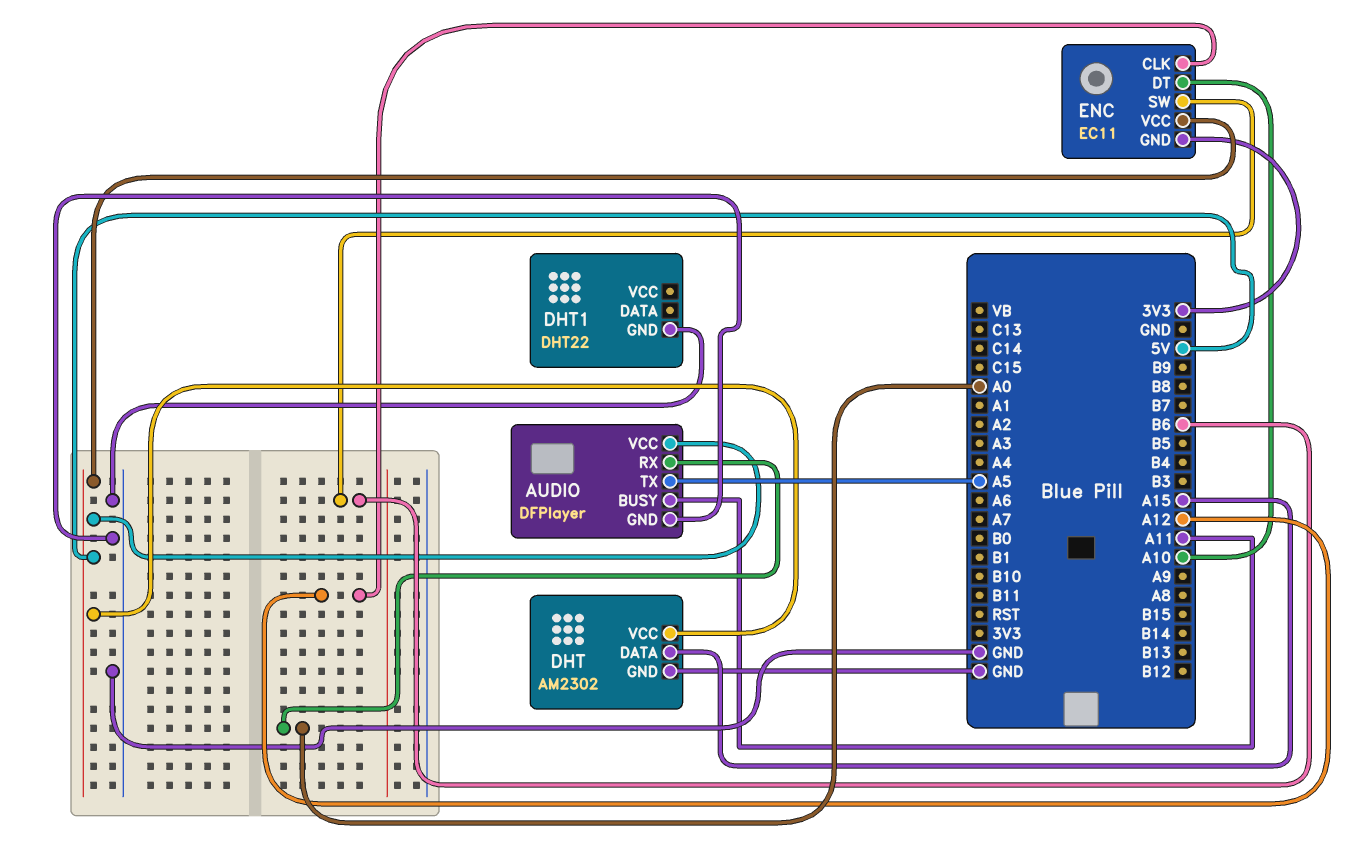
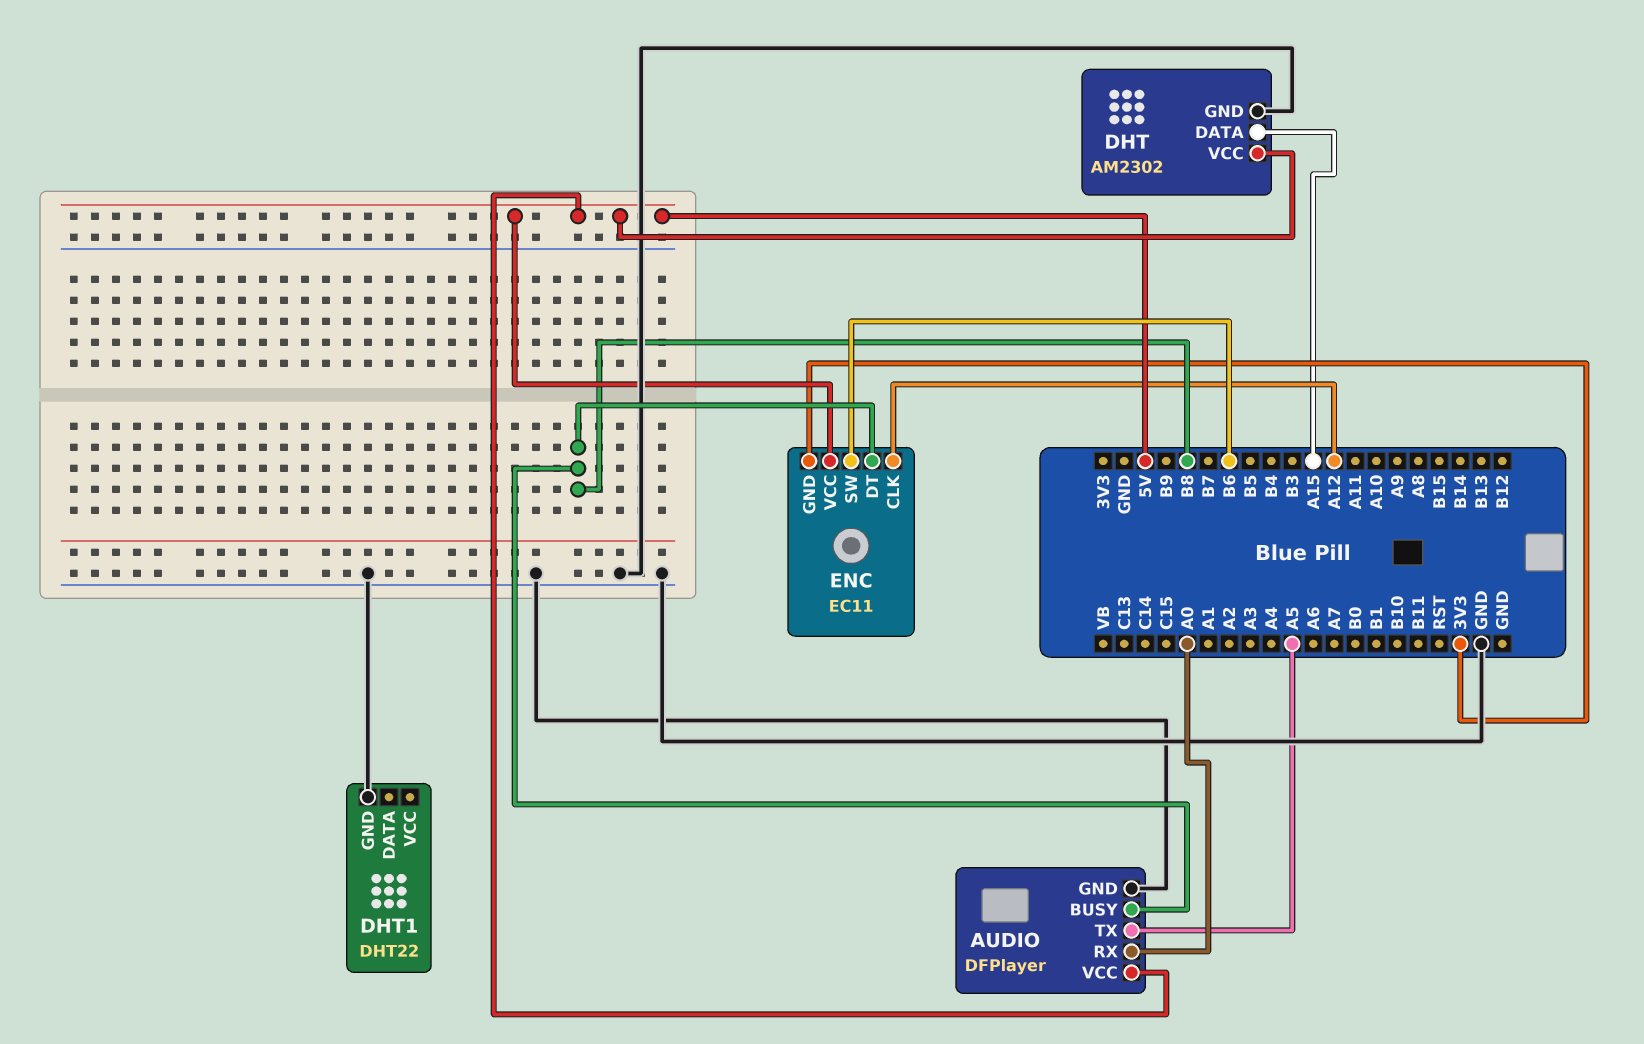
AUDIO pin BUSY: A11 -> B8
ENC pin DT: A10 -> B8

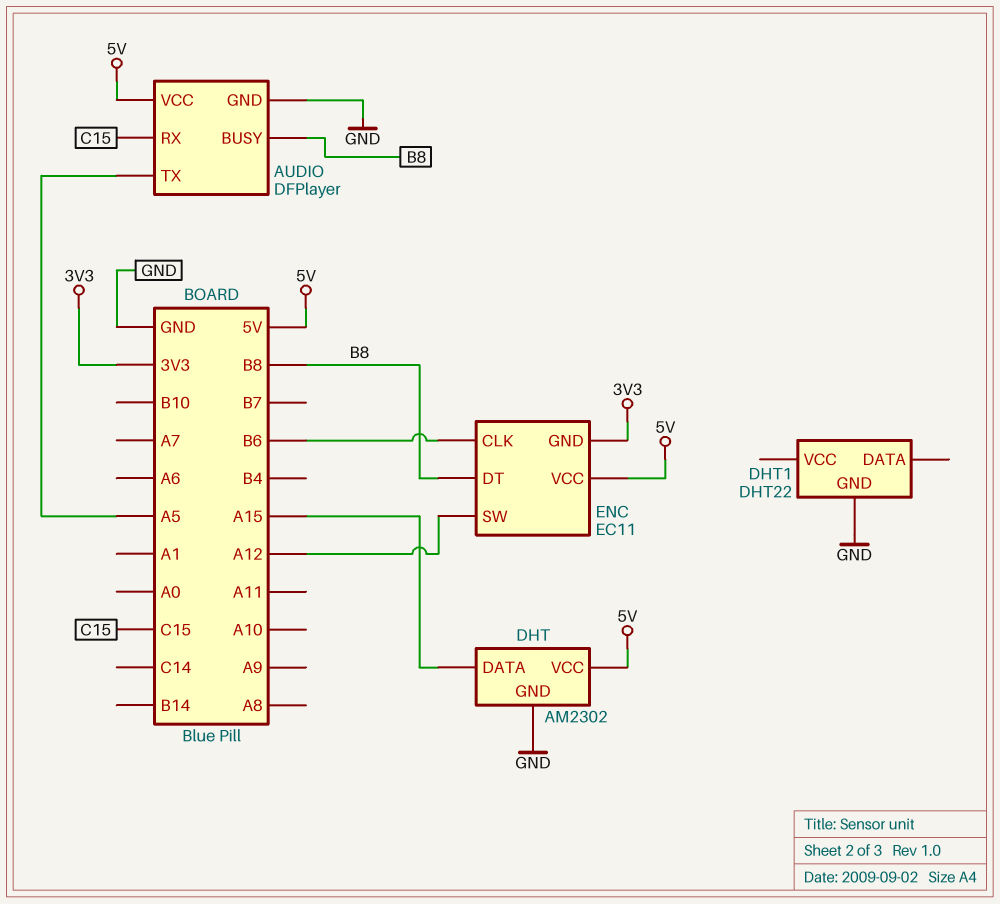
AUDIO pin RX: A0 -> C15
ENC pin CLK: A12 -> B6
ENC pin SW: B6 -> A12

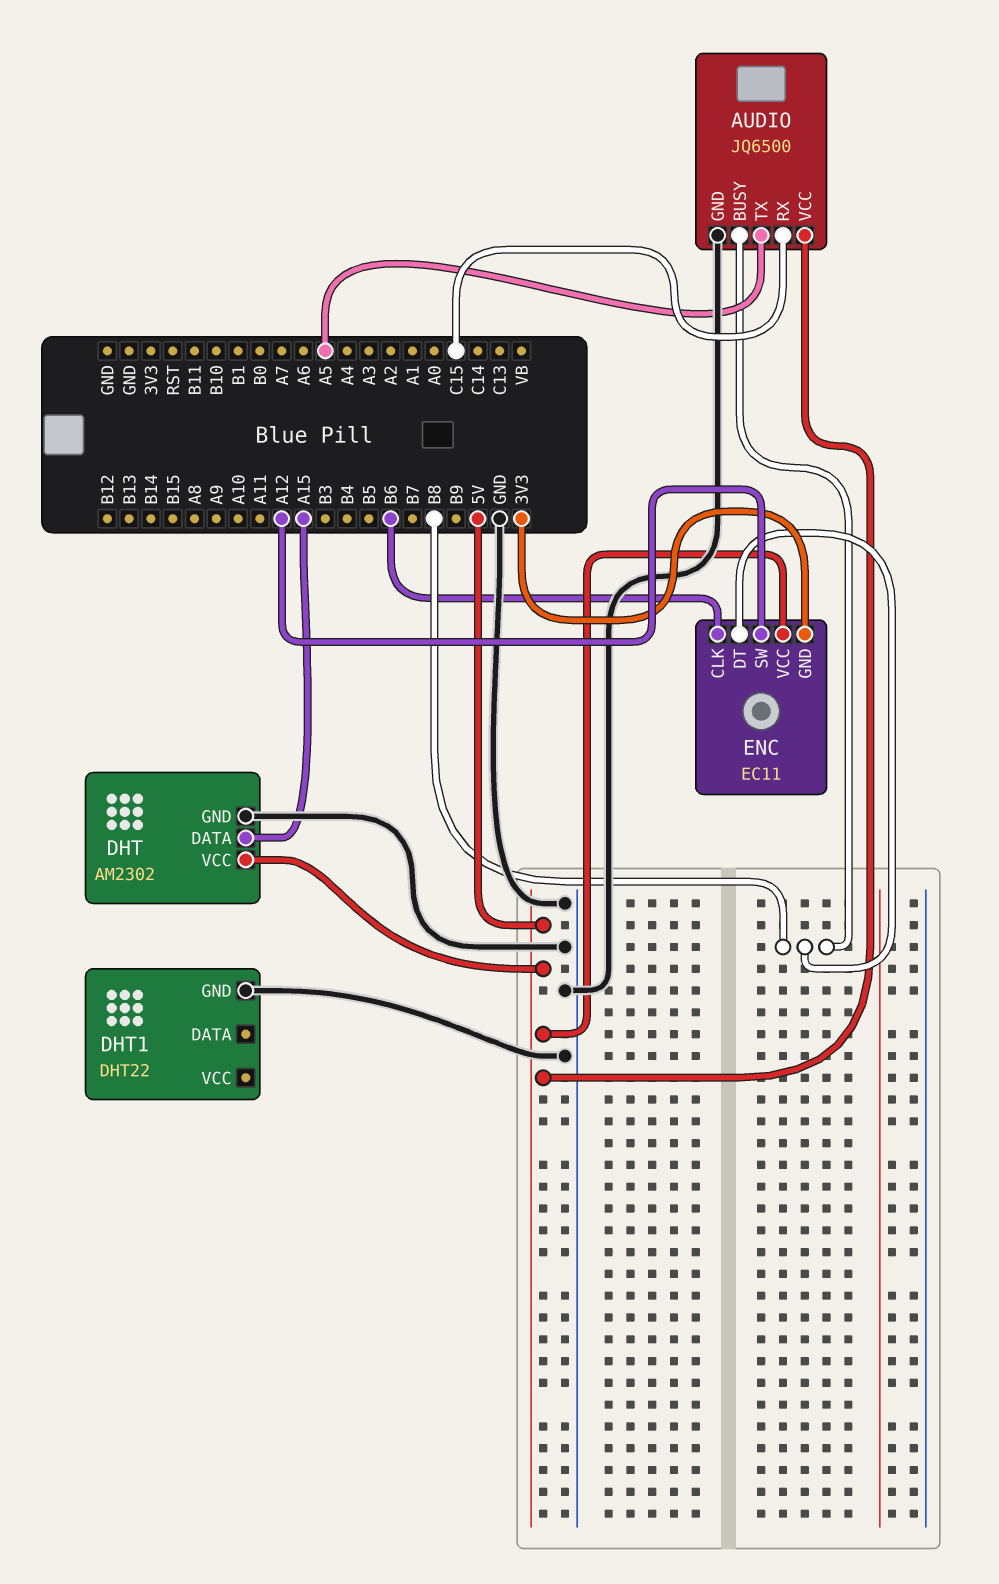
AUDIO: DFPlayer -> JQ6500

